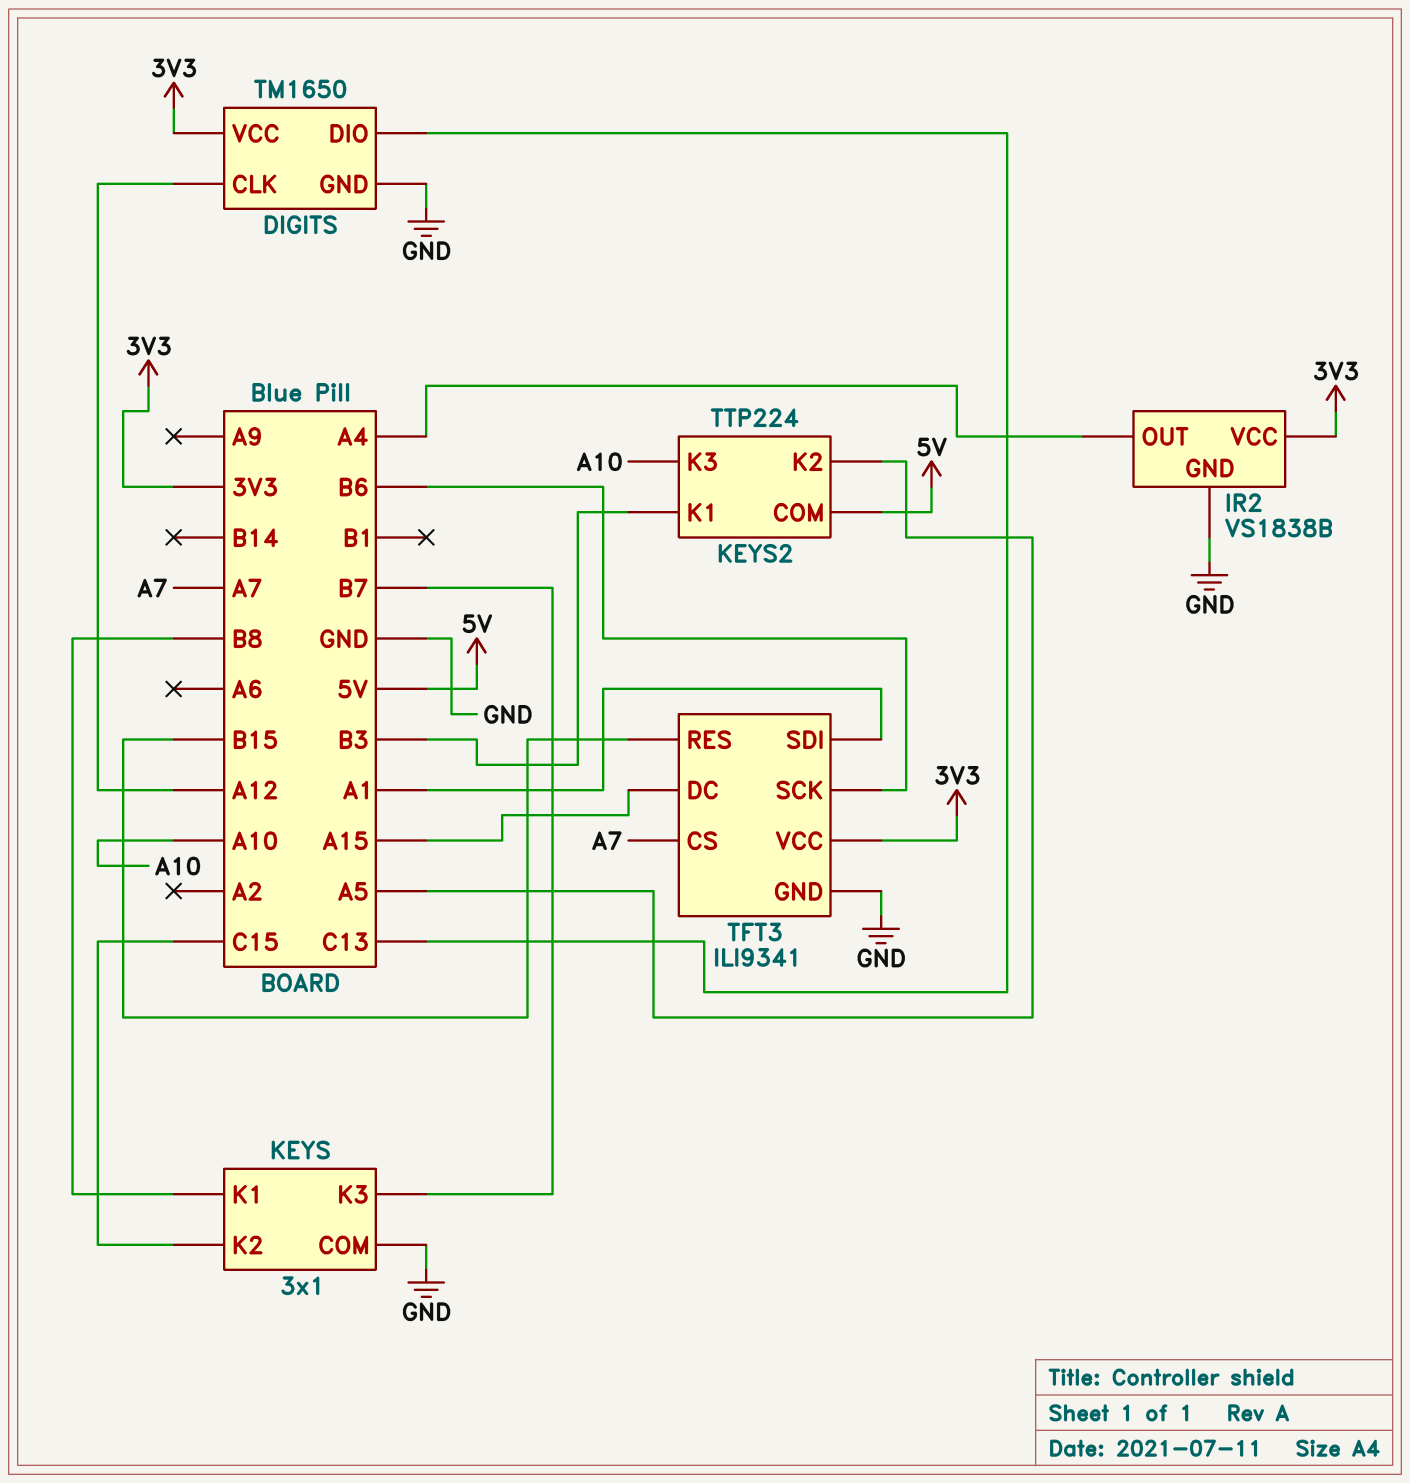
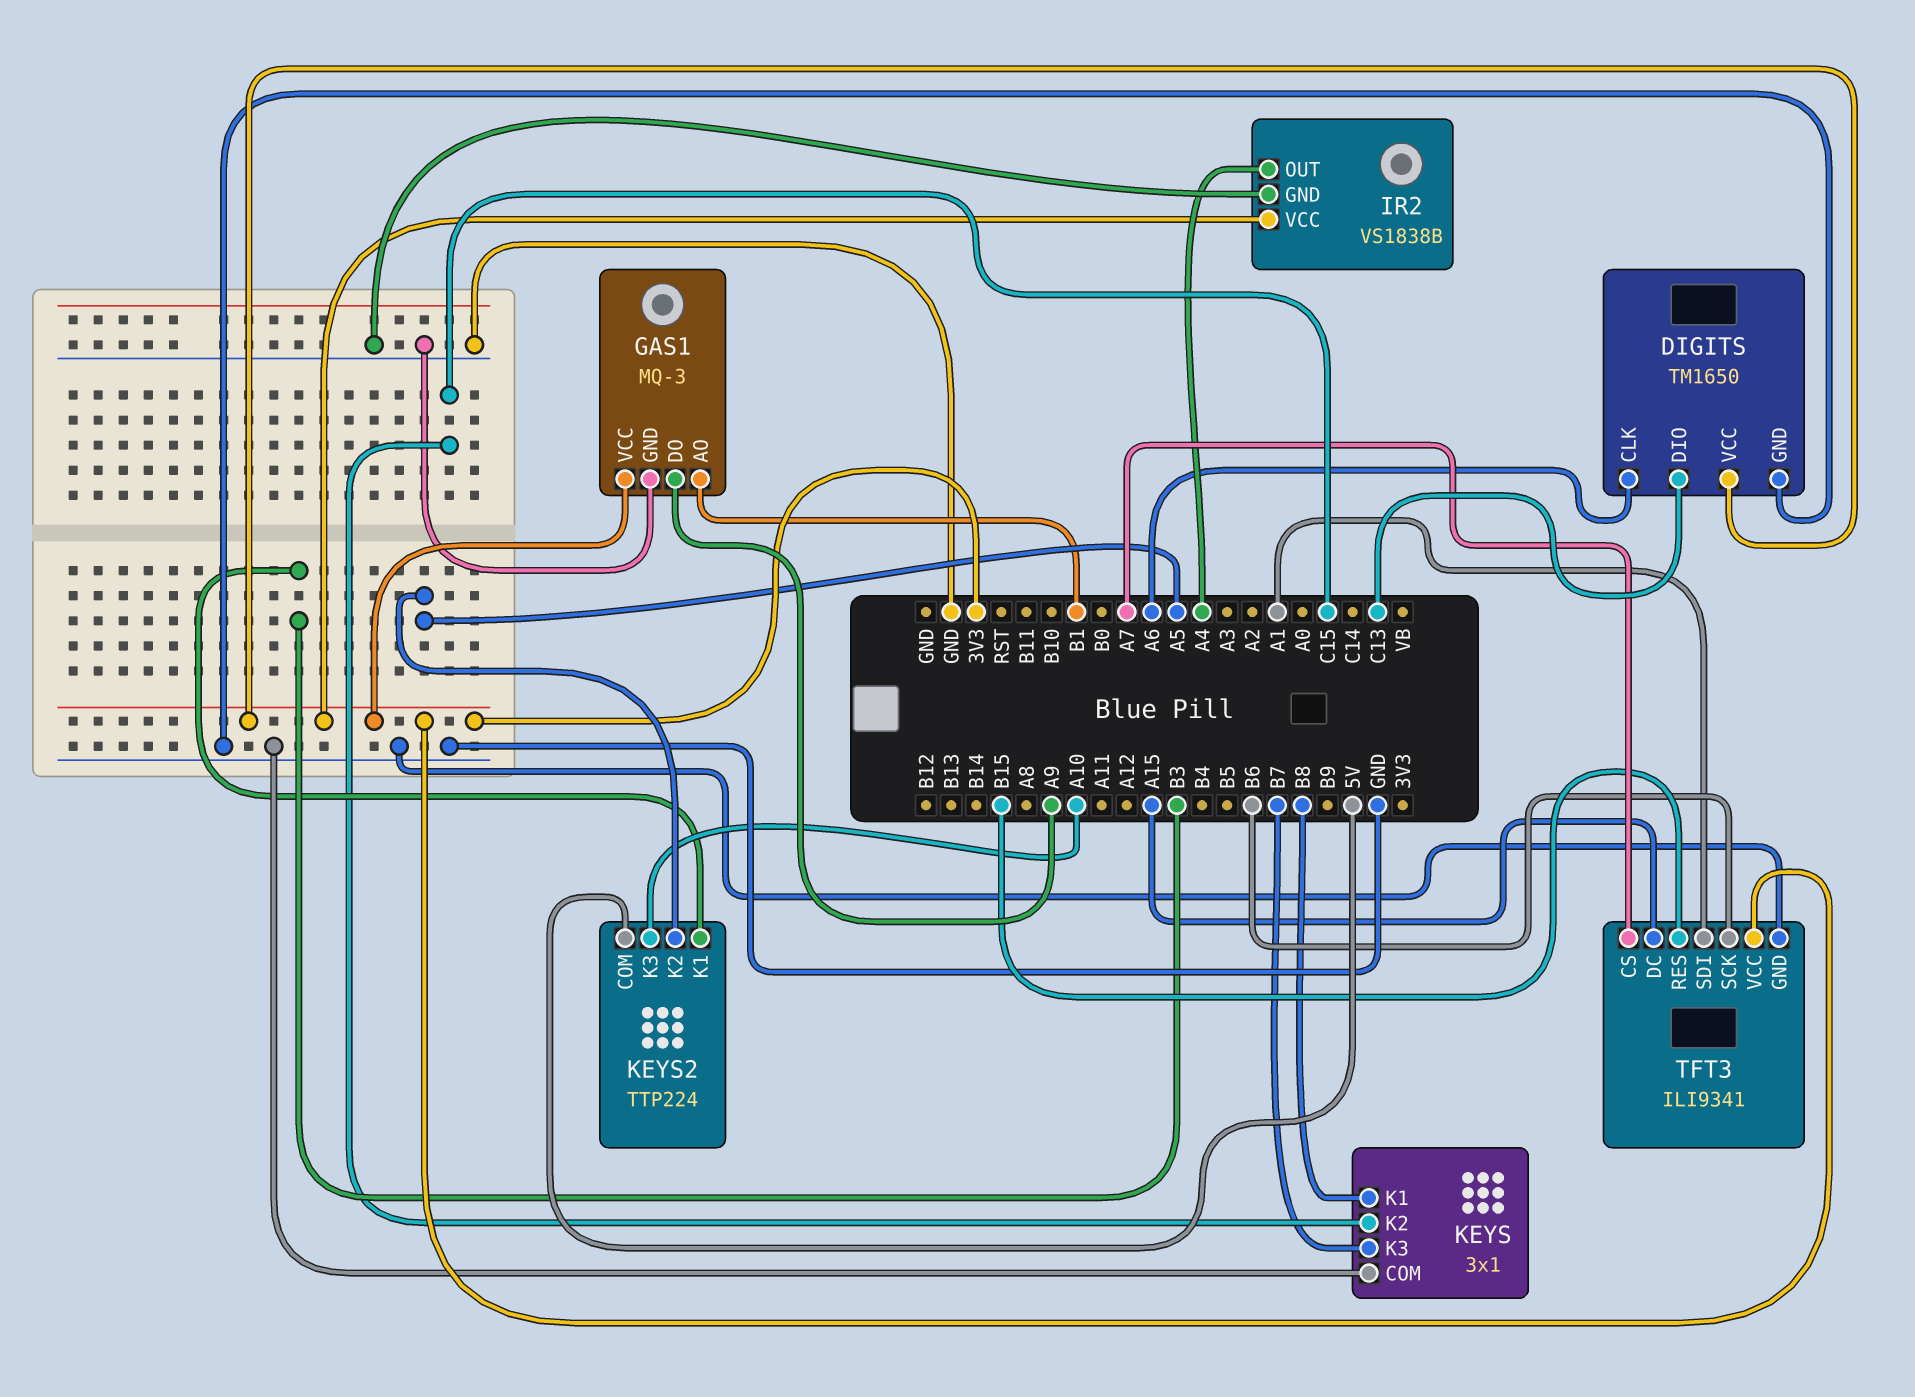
DIGITS pin CLK: A12 -> A6
GAS1: none -> MQ-3
GAS1 pin AO: none -> B1
GAS1 pin DO: none -> A9
GAS1 pin GND: none -> GND
GAS1 pin VCC: none -> 3V3

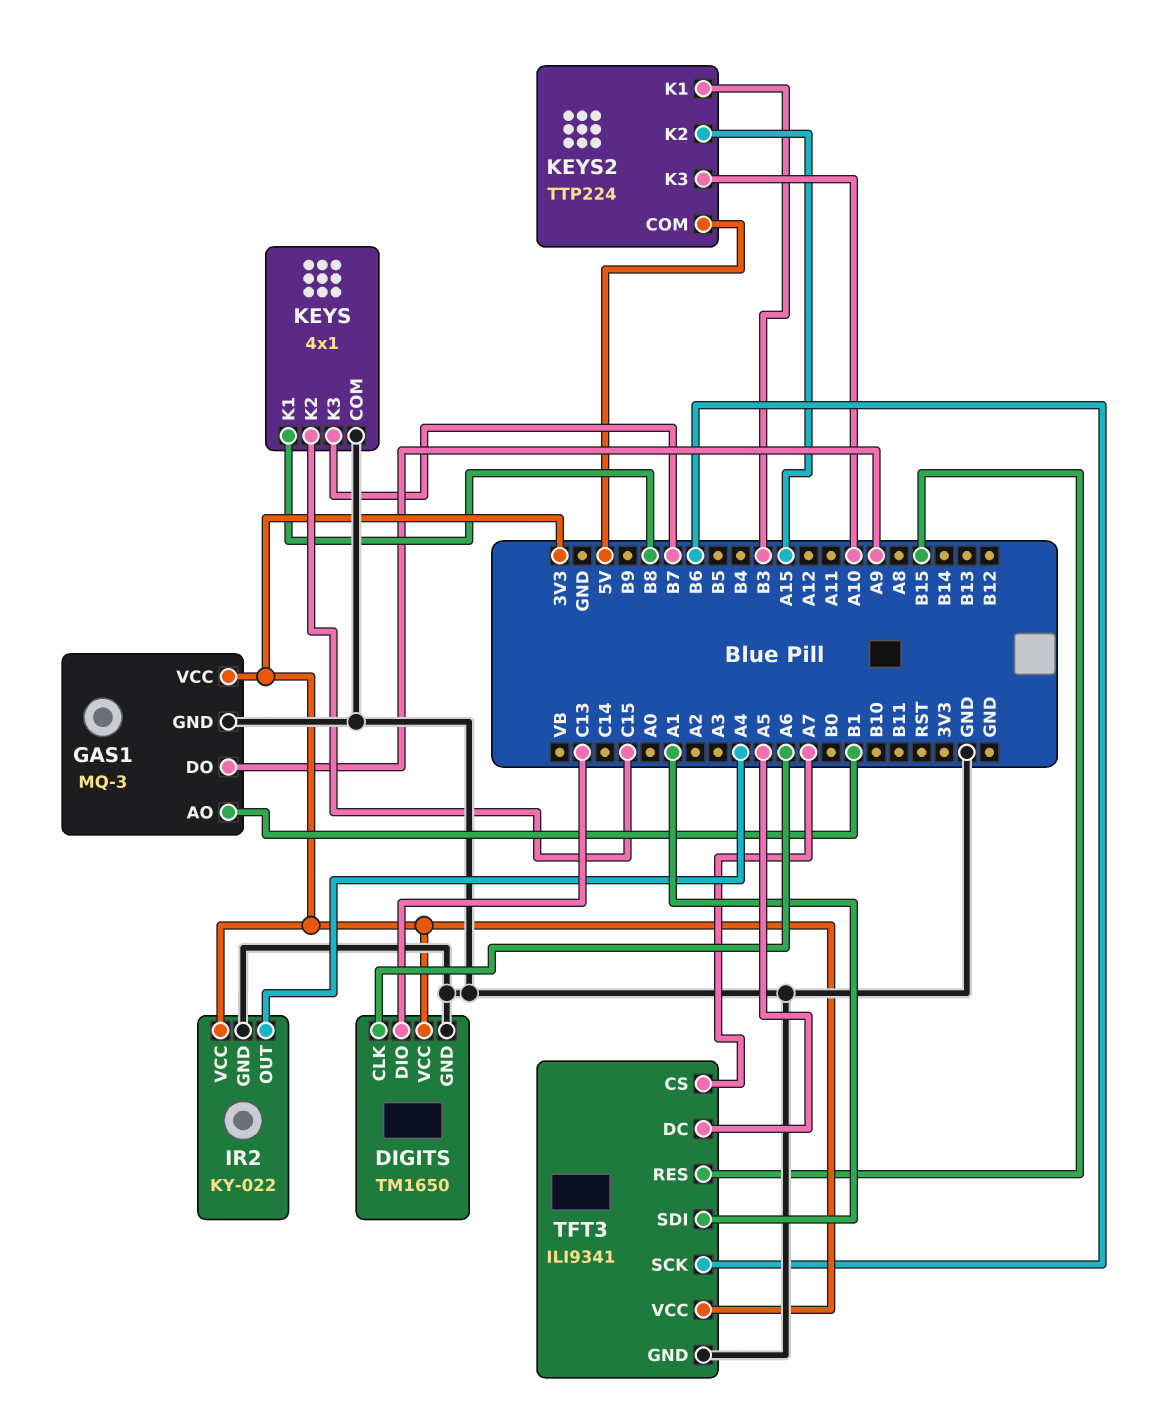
IR2: VS1838B -> KY-022
KEYS: 3x1 -> 4x1
KEYS2 pin K2: A5 -> A15
TFT3 pin DC: A15 -> A5

